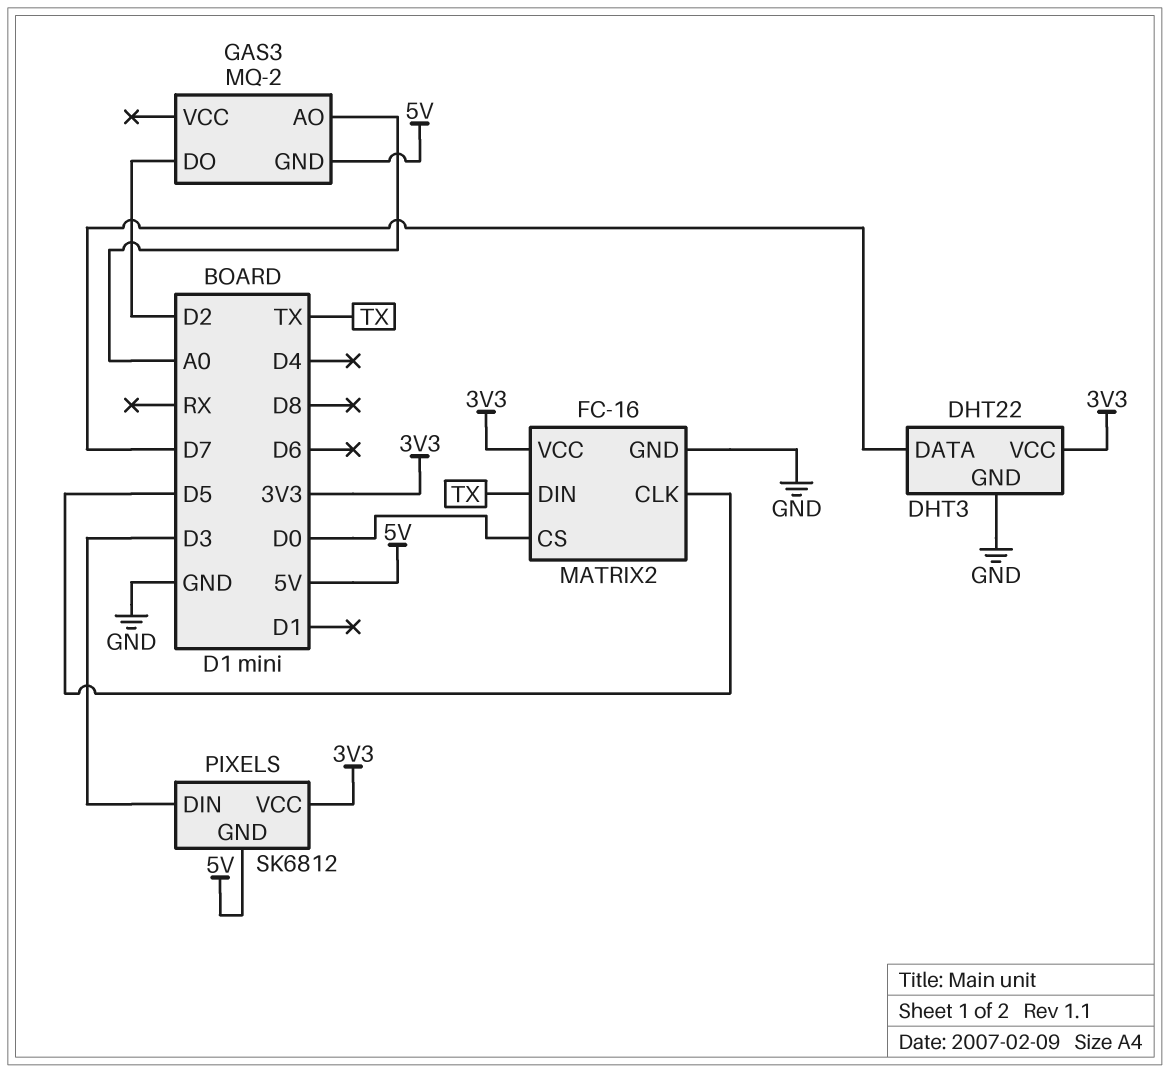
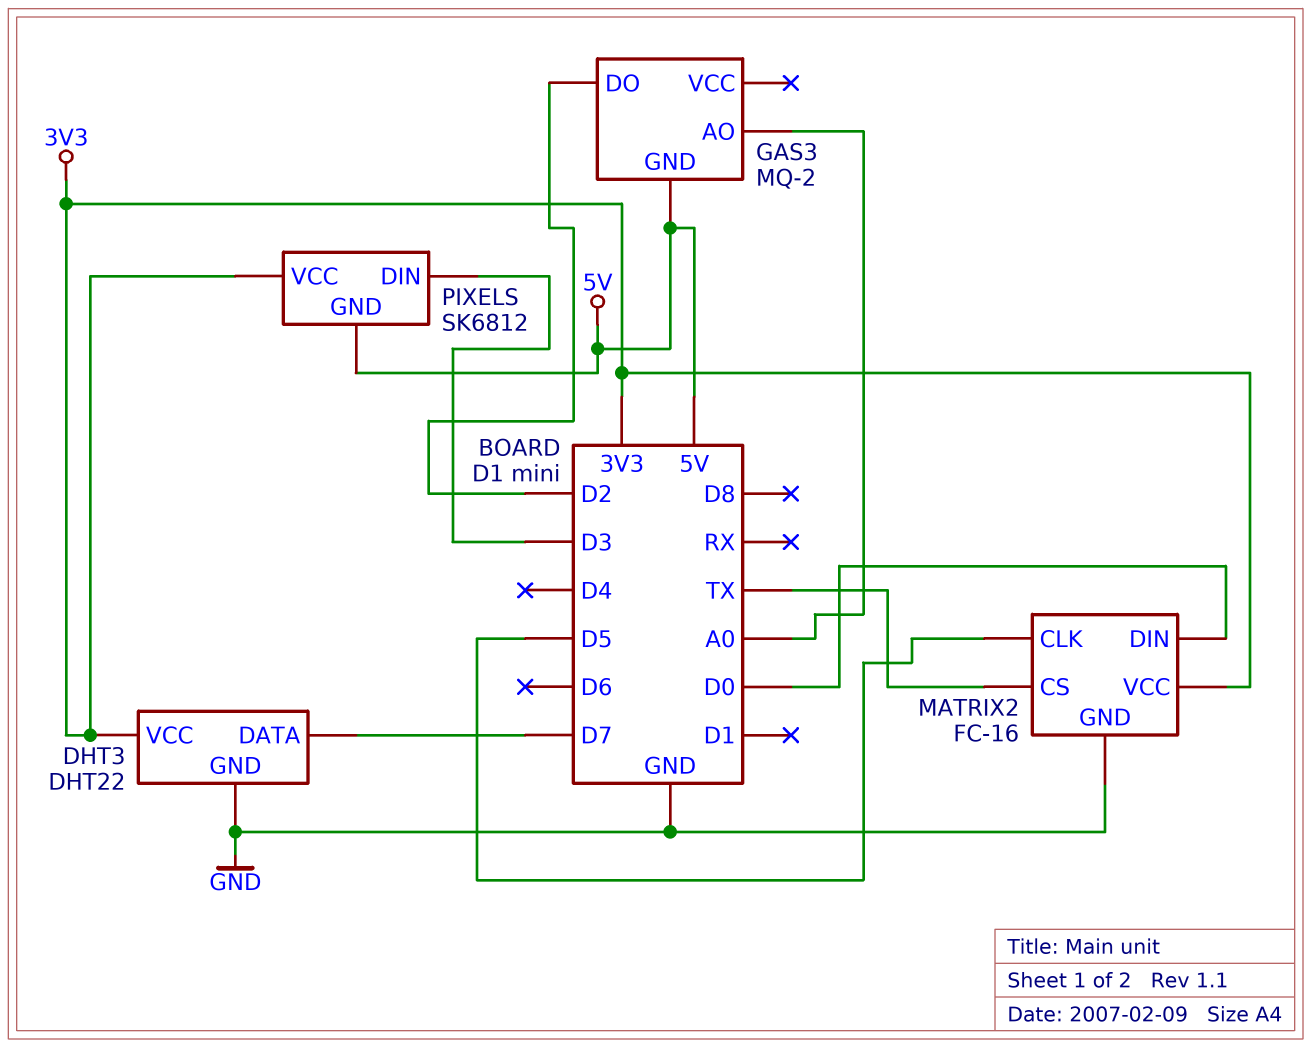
MATRIX2 pin CS: D0 -> TX
MATRIX2 pin DIN: TX -> D0

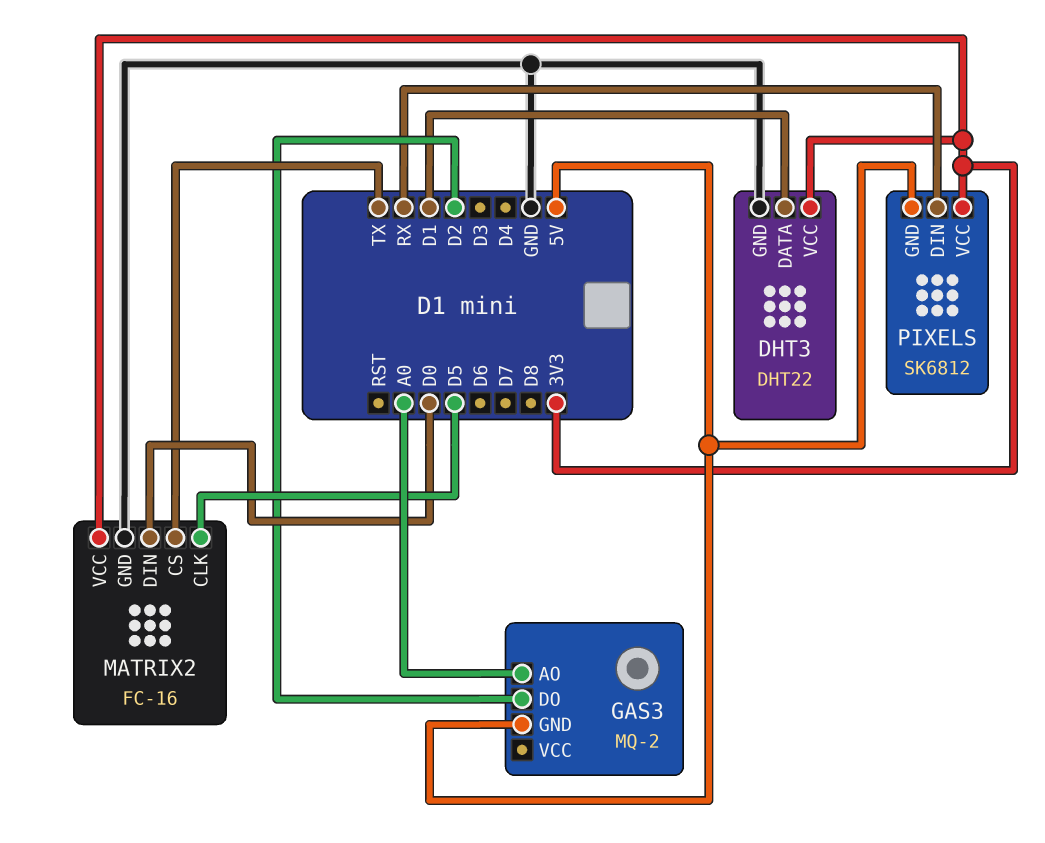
DHT3 pin DATA: D7 -> D1
PIXELS pin DIN: D3 -> RX

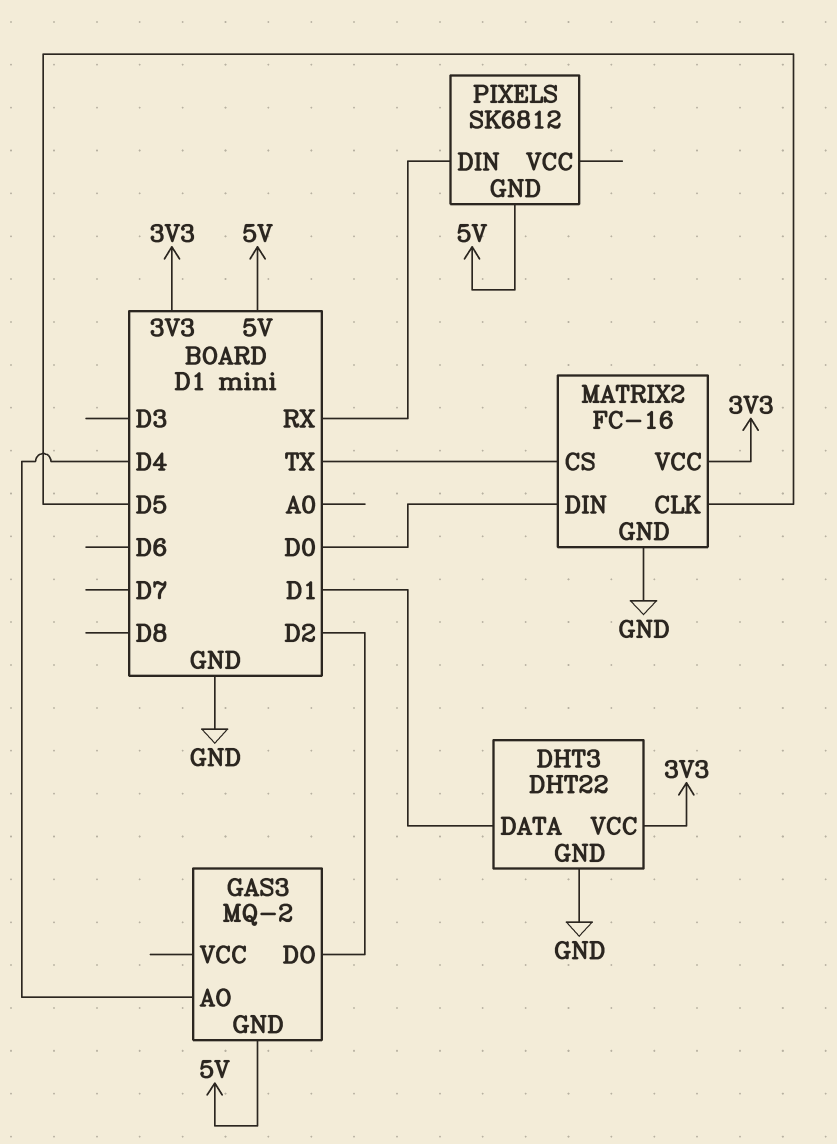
GAS3 pin AO: A0 -> D4
PIXELS pin VCC: 3V3 -> none

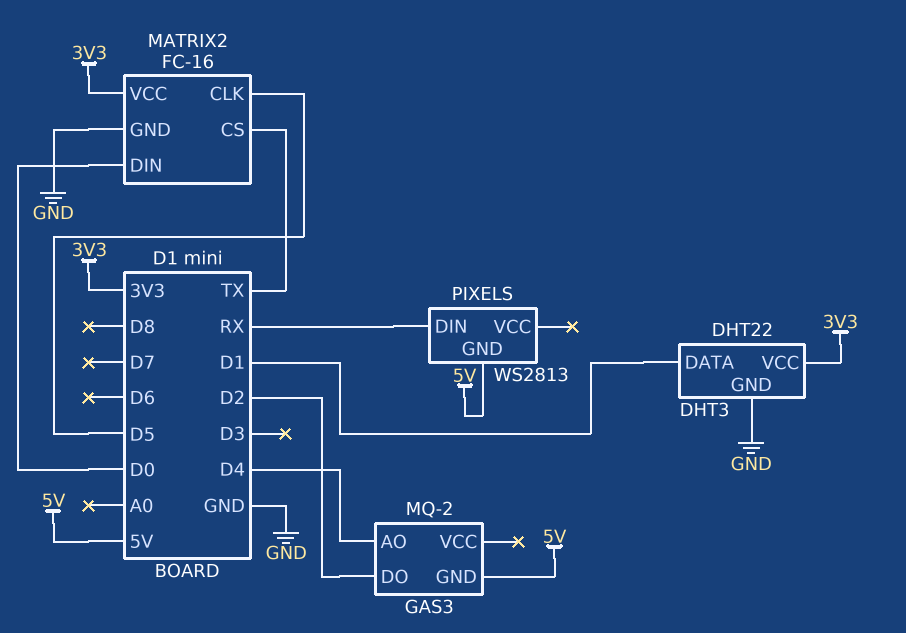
PIXELS: SK6812 -> WS2813

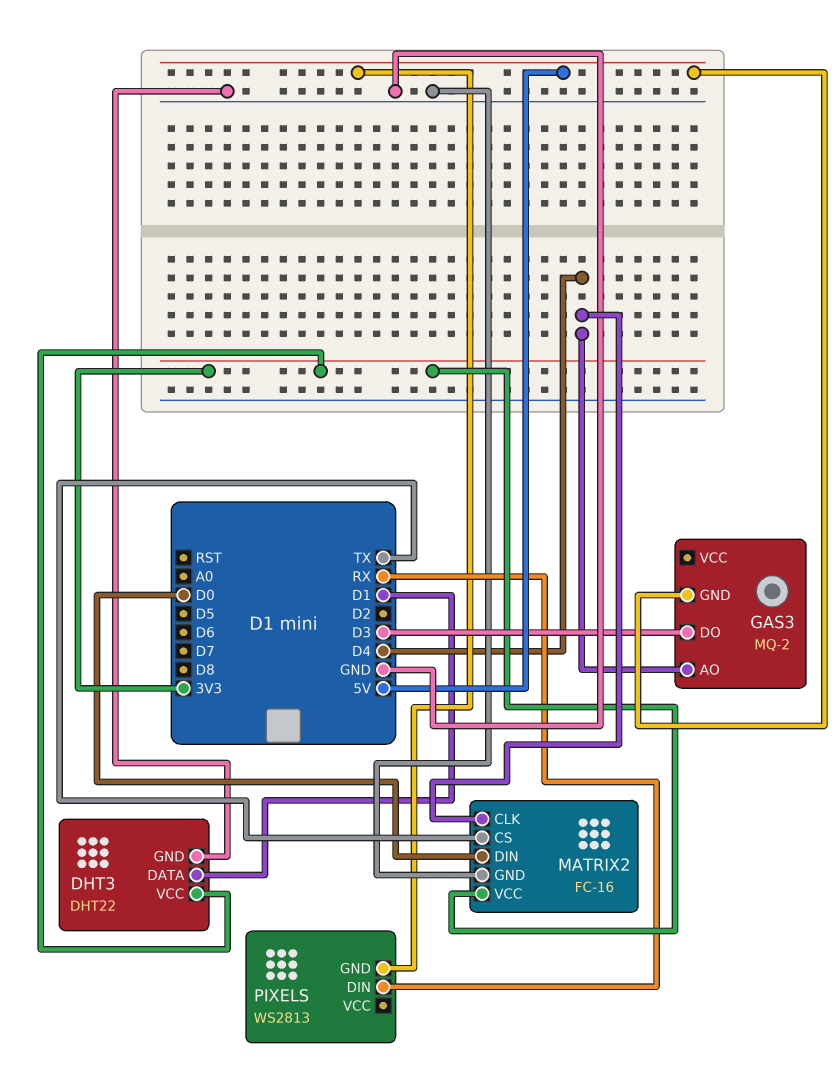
GAS3 pin DO: D2 -> D3
MATRIX2 pin CLK: D5 -> D4

